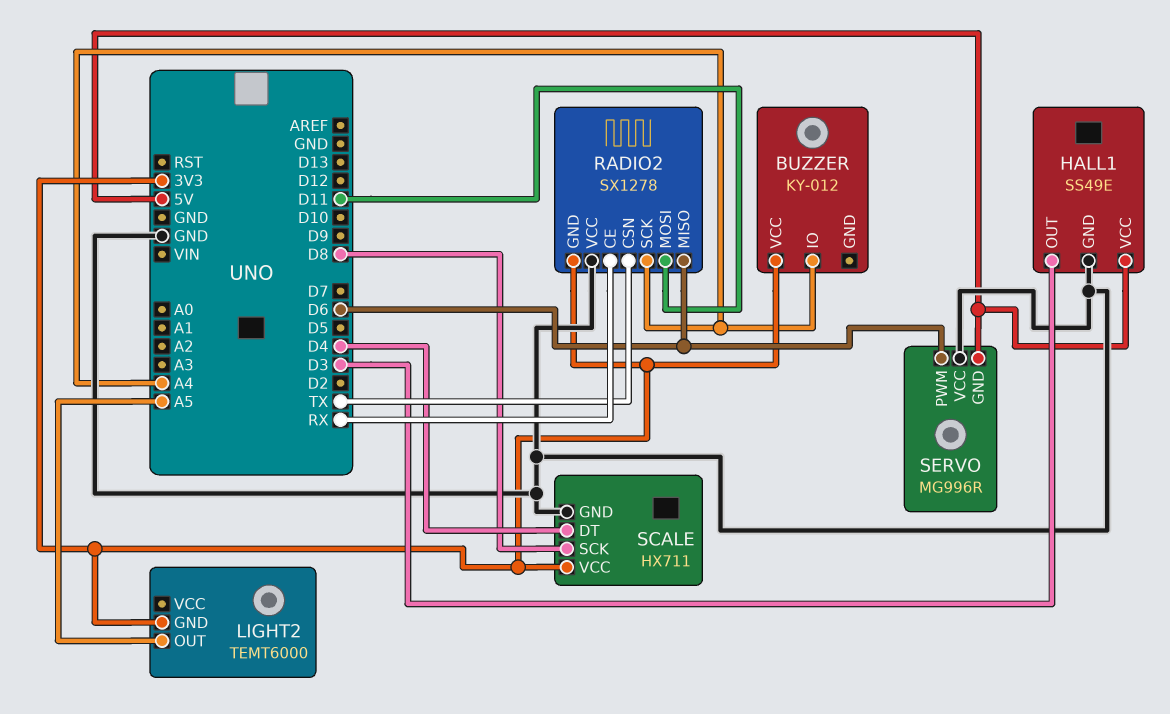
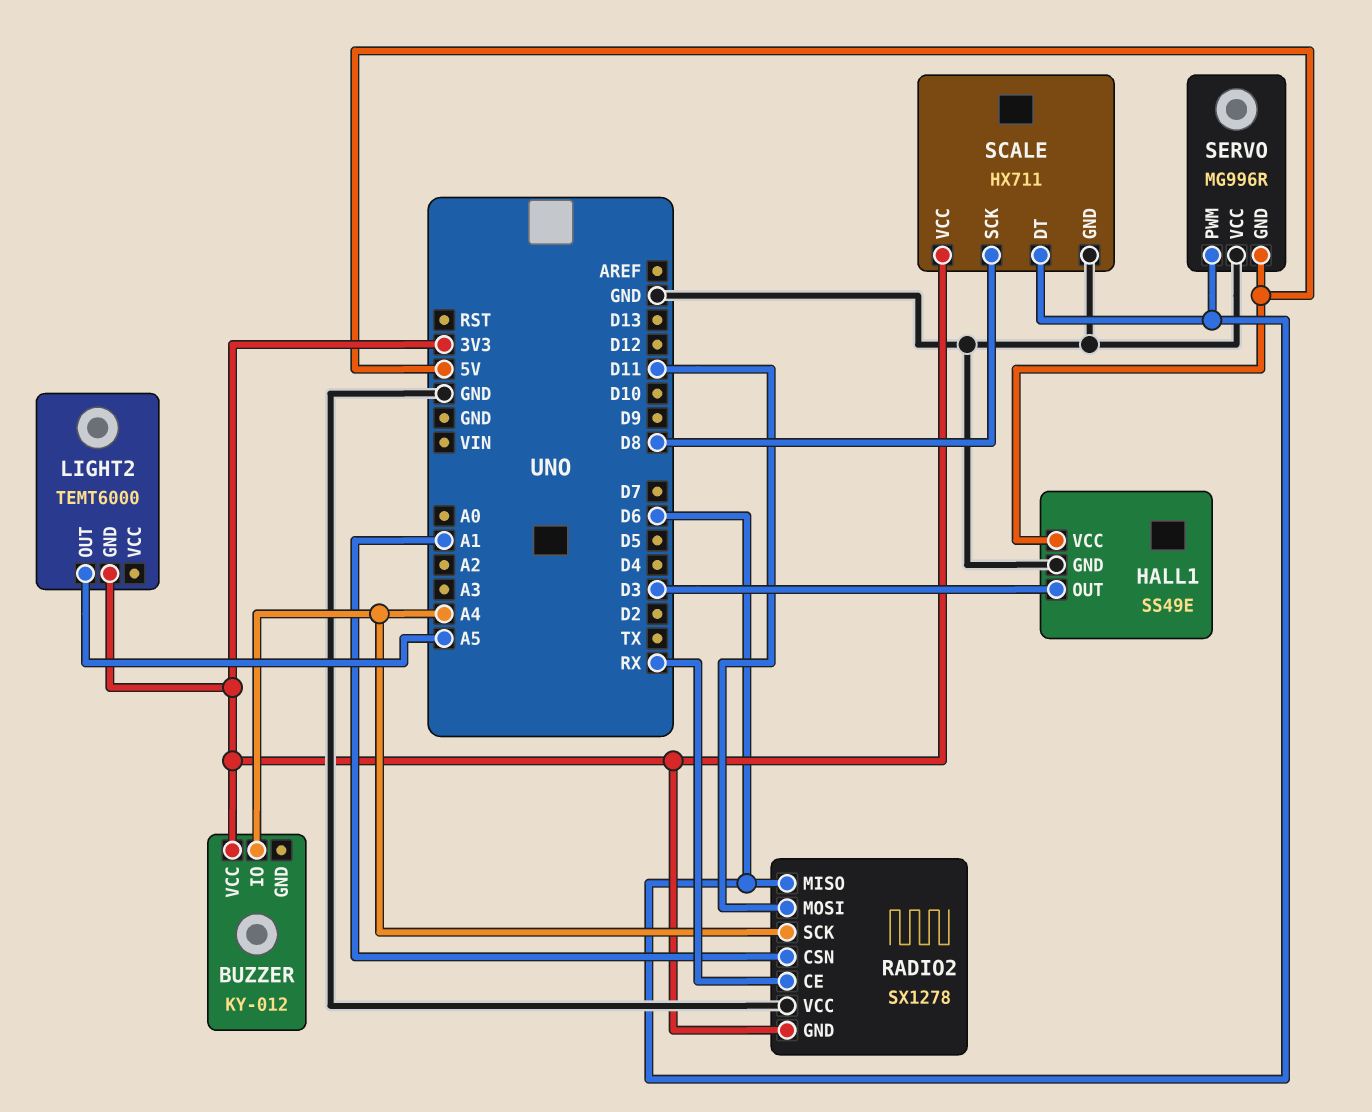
RADIO2 pin CSN: TX -> A1
SCALE pin DT: D4 -> D6

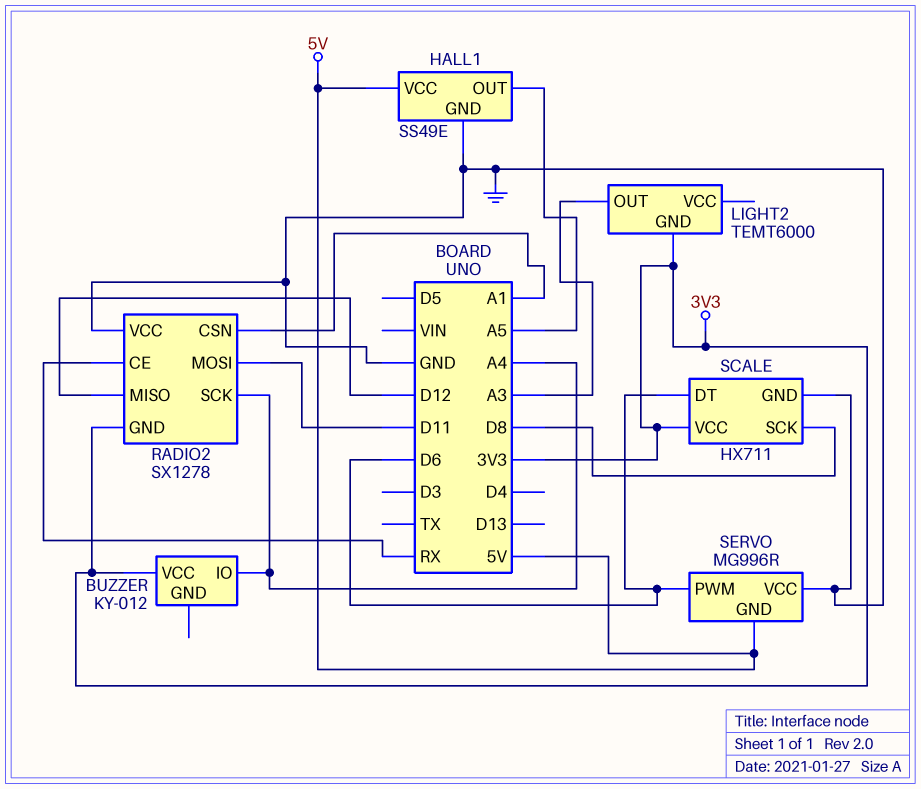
HALL1 pin OUT: D3 -> A5
LIGHT2 pin OUT: A5 -> A3
RADIO2 pin MISO: D6 -> D12

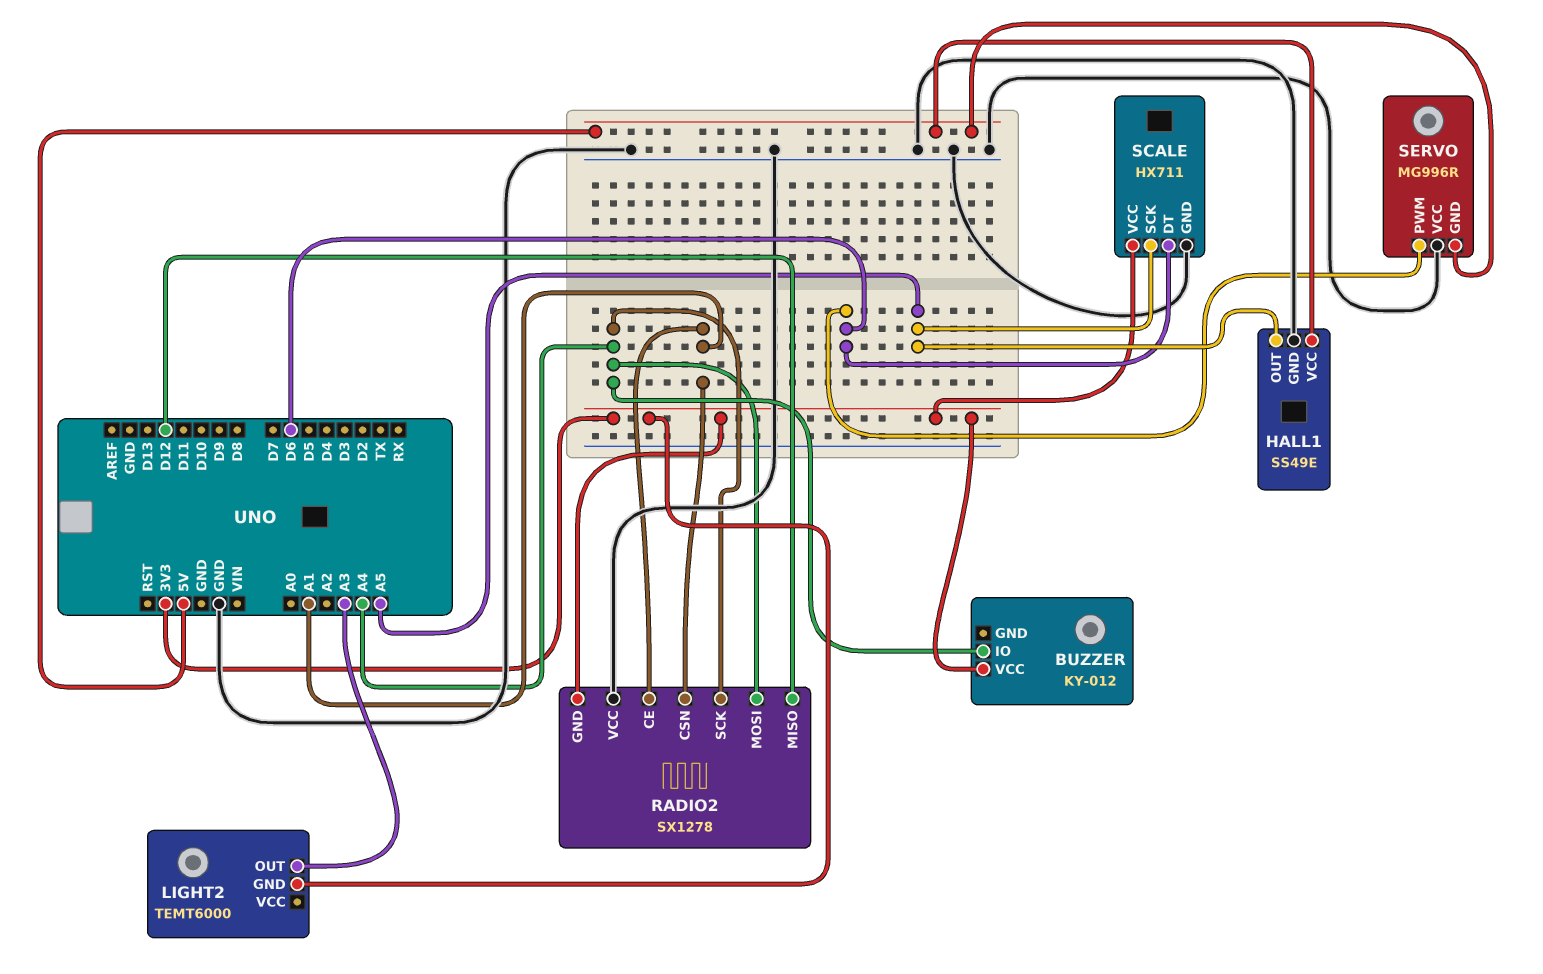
RADIO2 pin CE: RX -> A1
RADIO2 pin MOSI: D11 -> A4
SCALE pin SCK: D8 -> A5

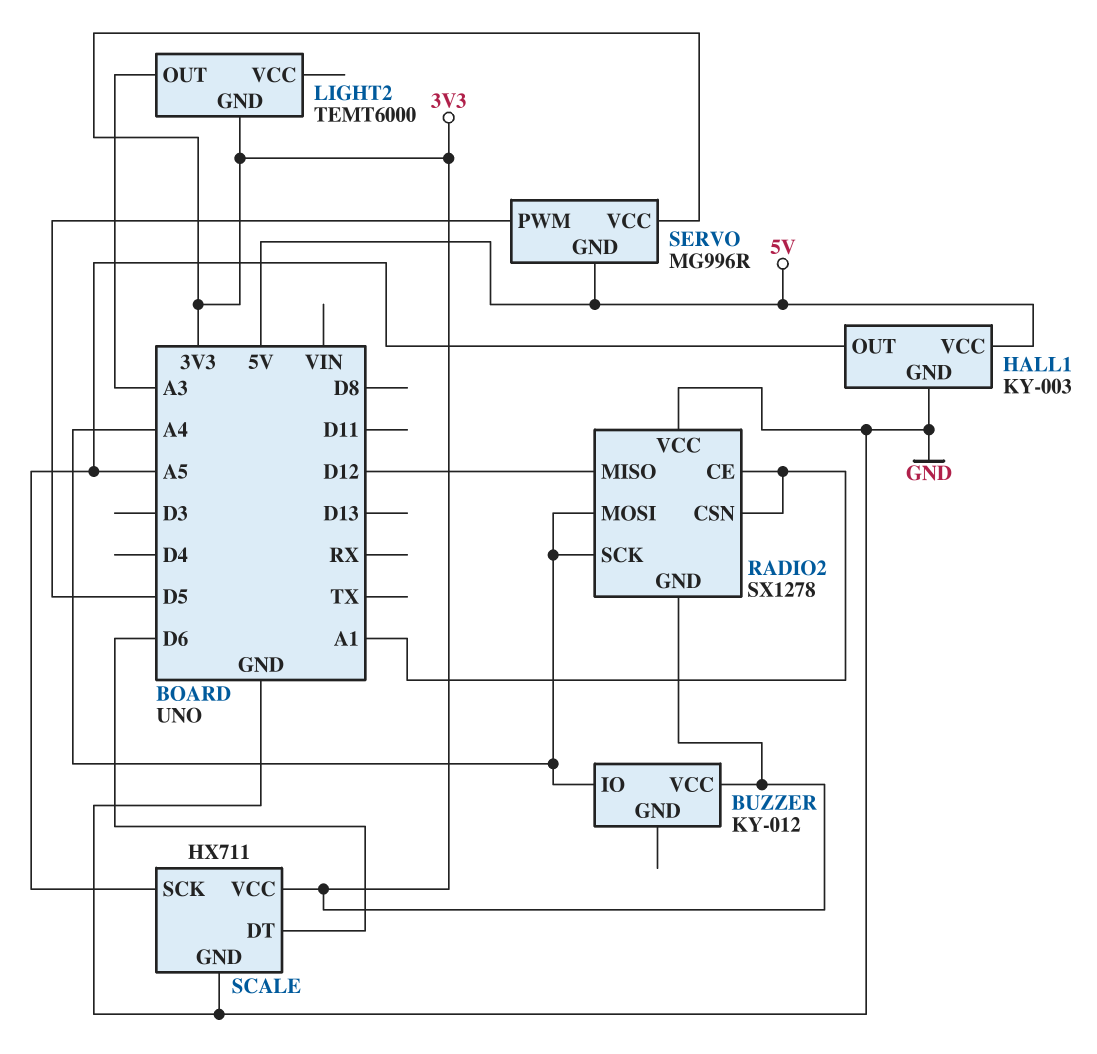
HALL1: SS49E -> KY-003
SERVO pin PWM: D6 -> D5
SERVO pin VCC: GND -> 3V3

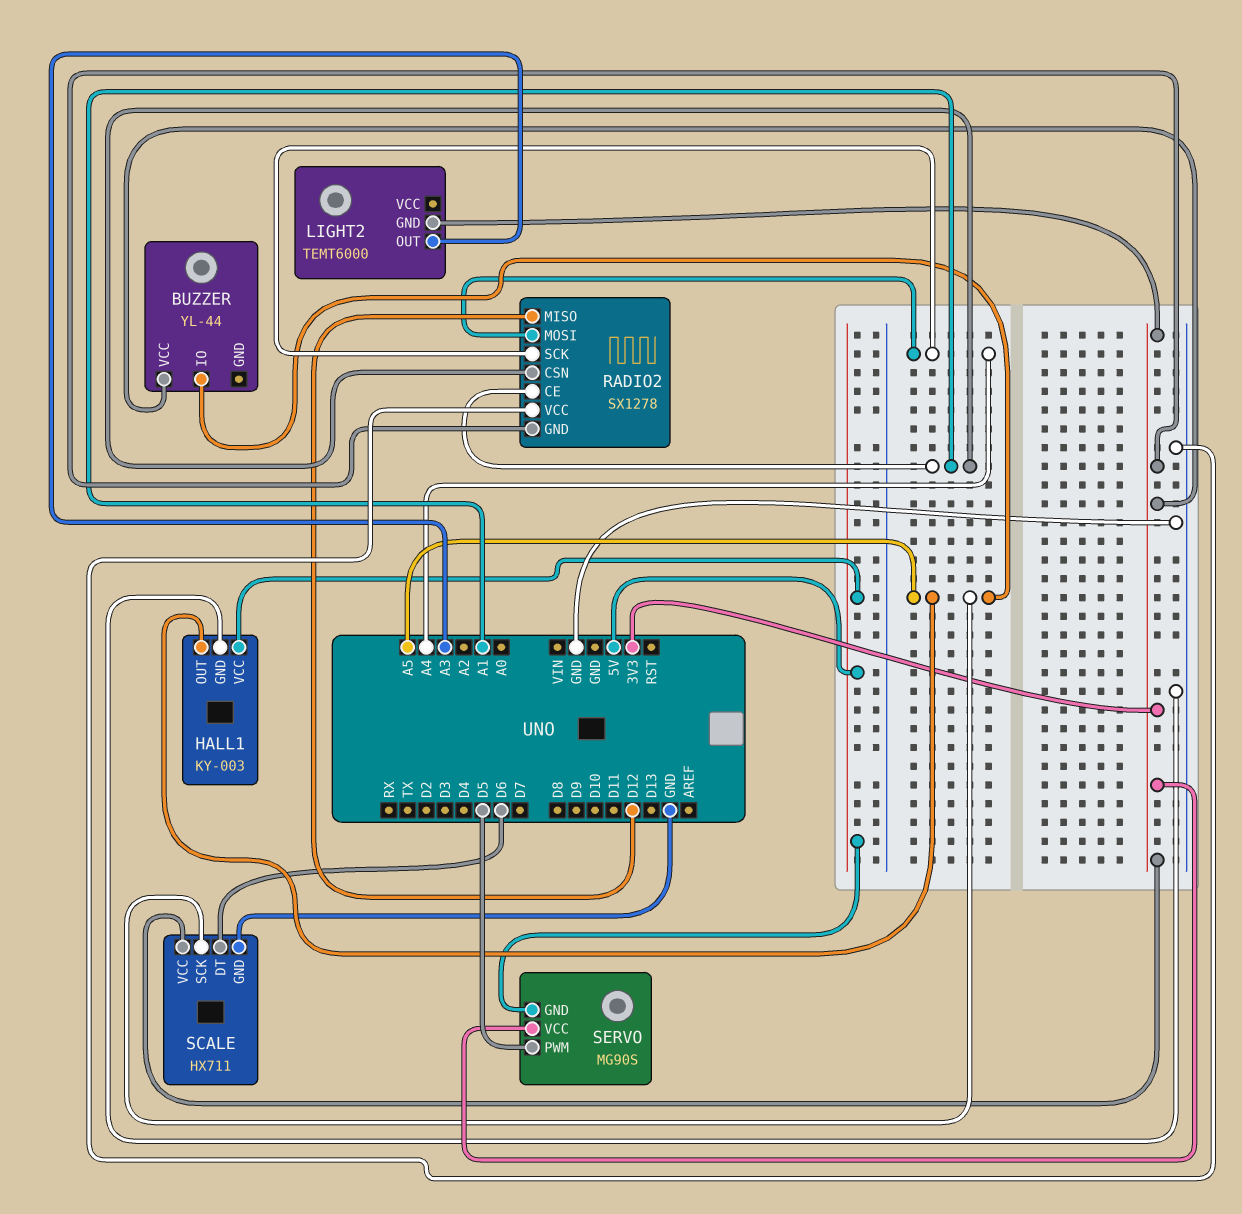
BUZZER: KY-012 -> YL-44
BUZZER pin IO: A4 -> A5
SERVO: MG996R -> MG90S

